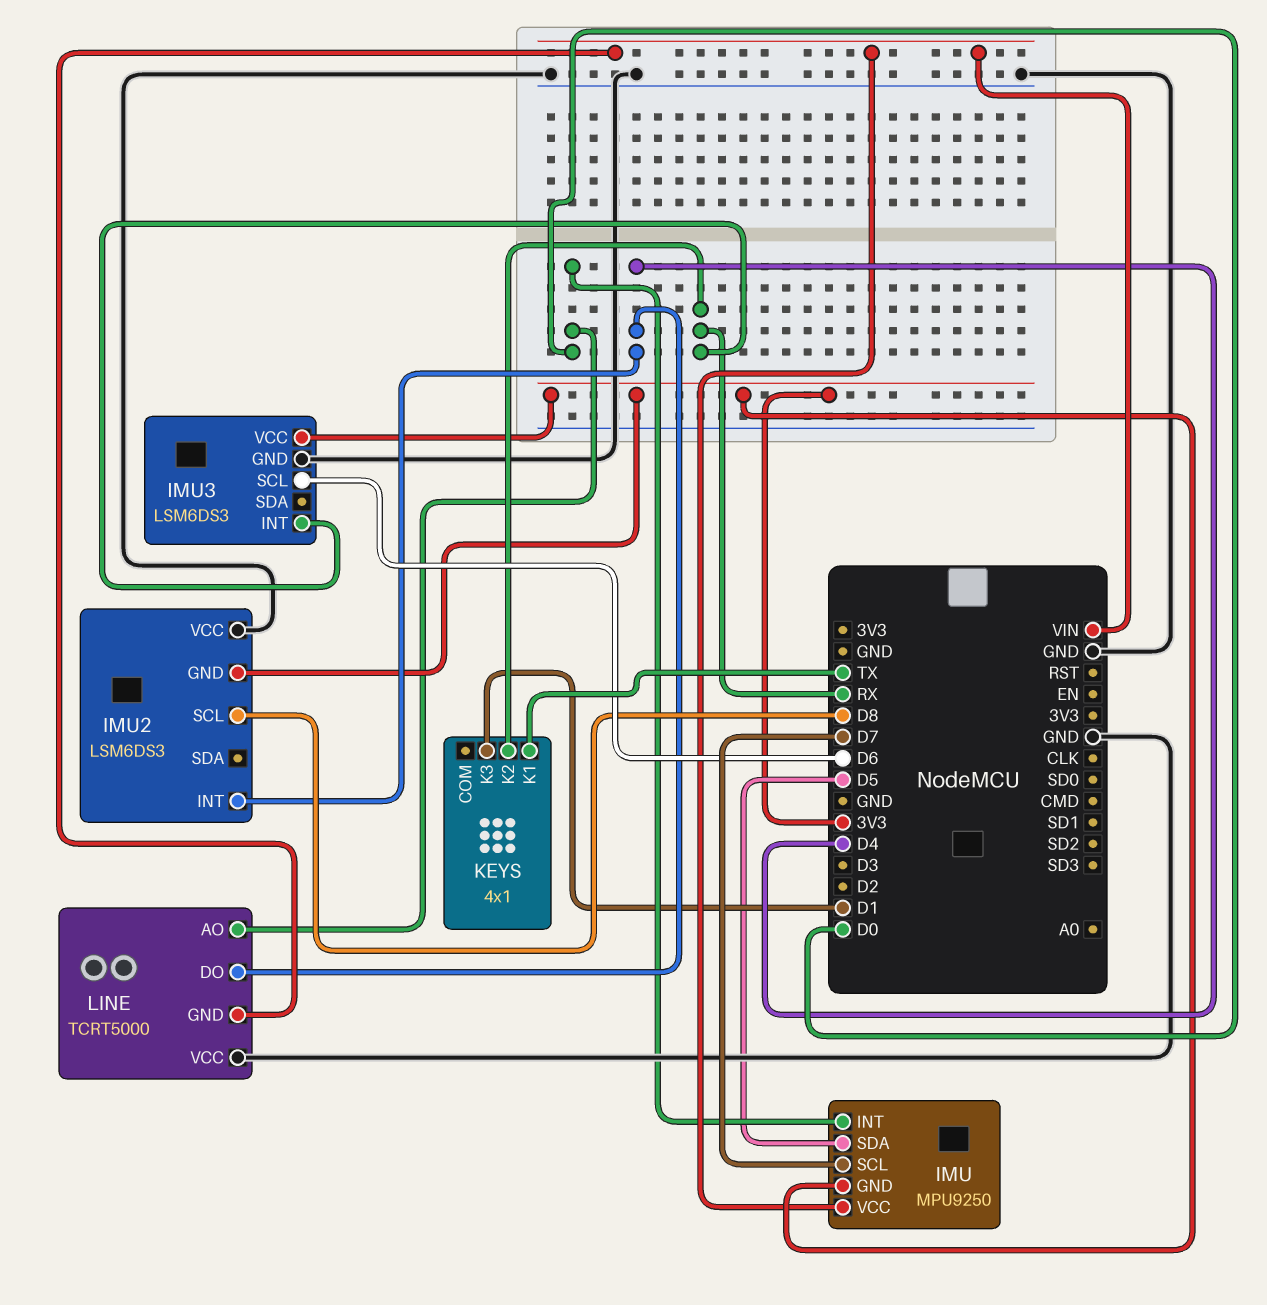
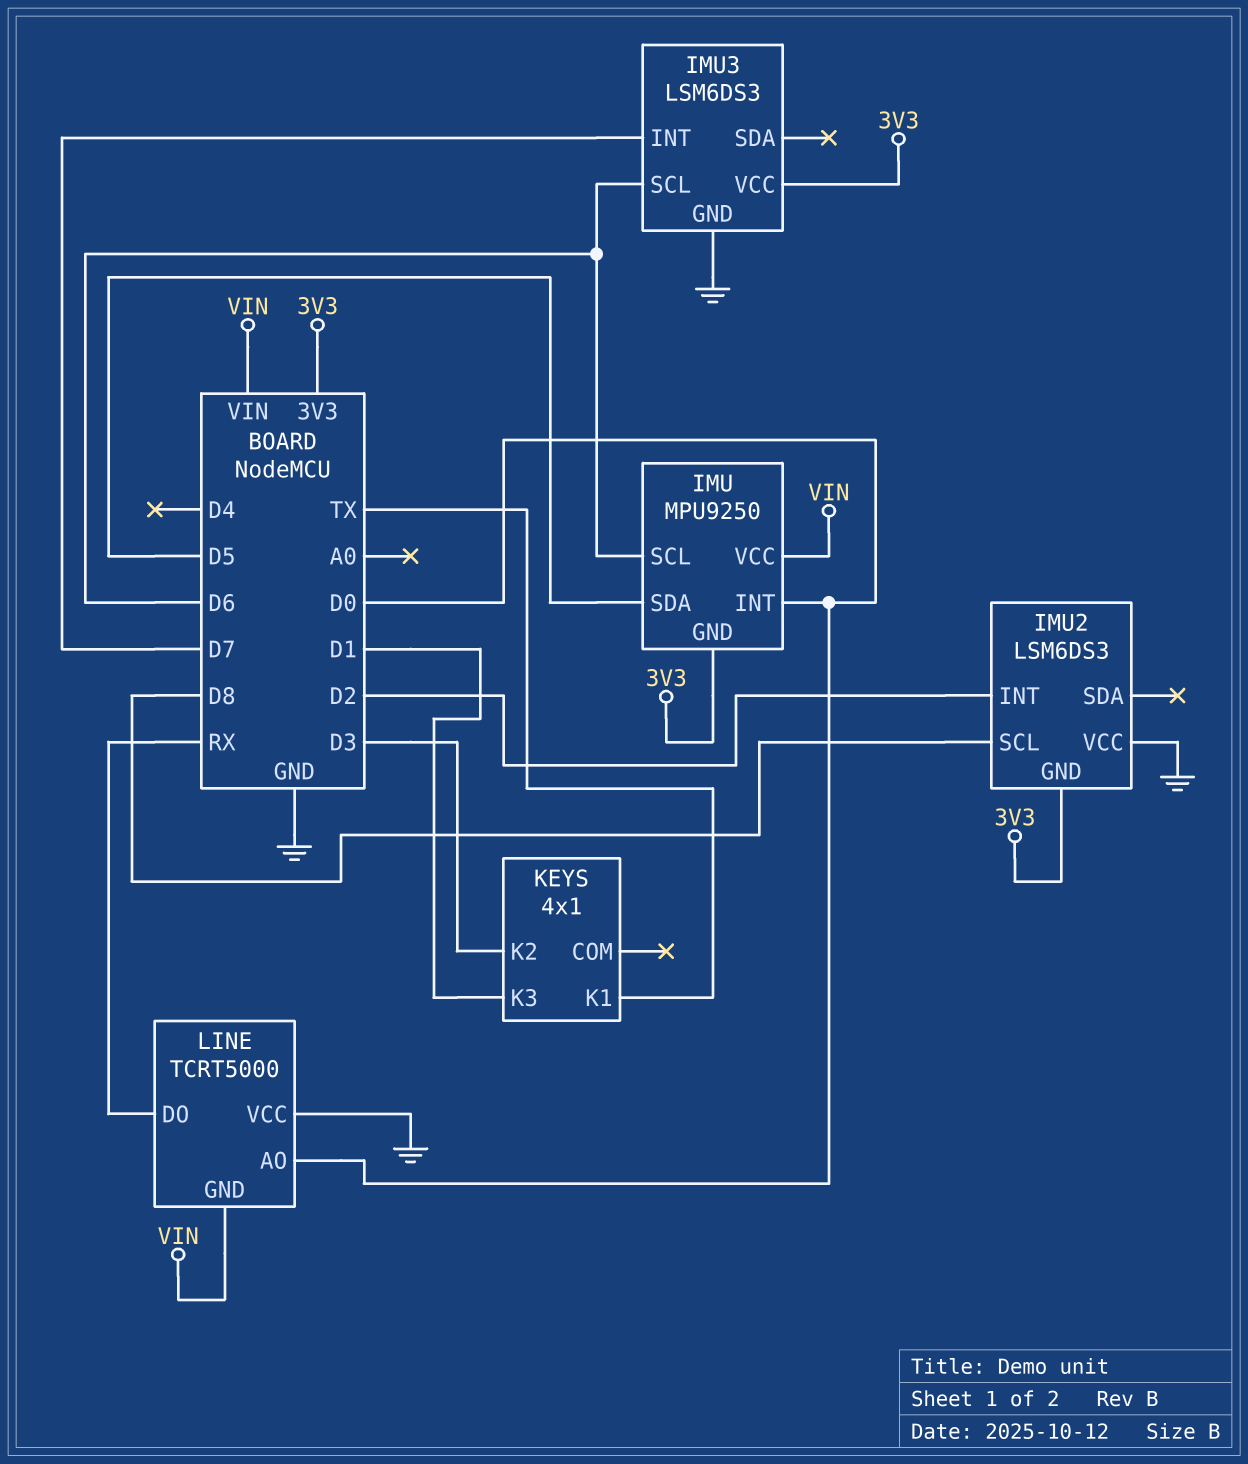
IMU pin SCL: D7 -> D6
IMU2 pin INT: D4 -> D2
IMU3 pin INT: RX -> D7
KEYS pin K2: RX -> D3
LINE pin DO: D4 -> RX

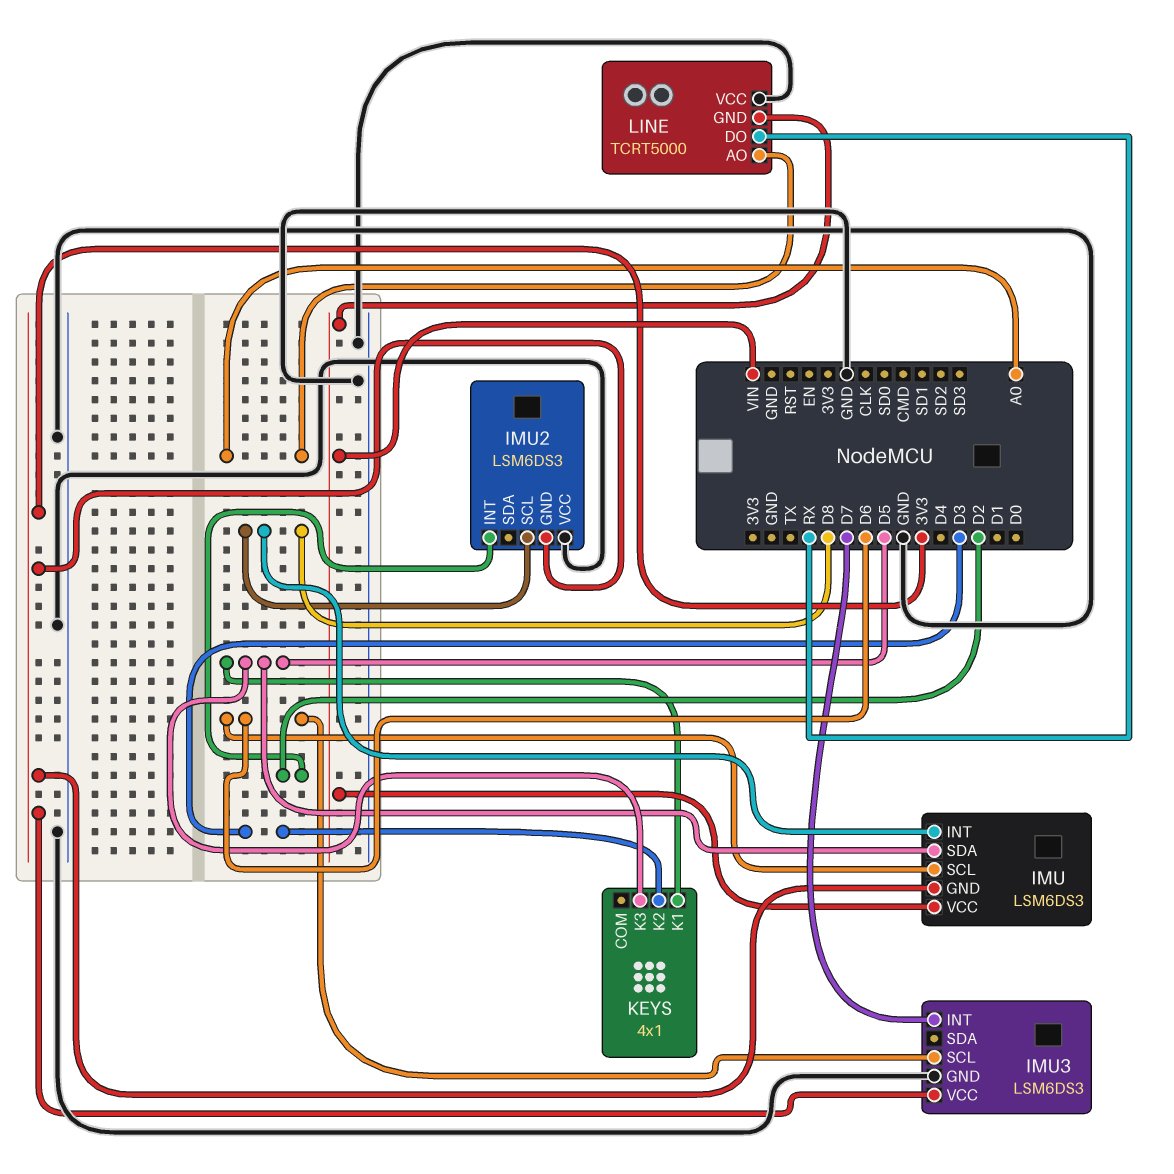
IMU: MPU9250 -> LSM6DS3
IMU pin INT: D0 -> D8
KEYS pin K1: TX -> D5
KEYS pin K3: D1 -> D5
LINE pin AO: D0 -> A0

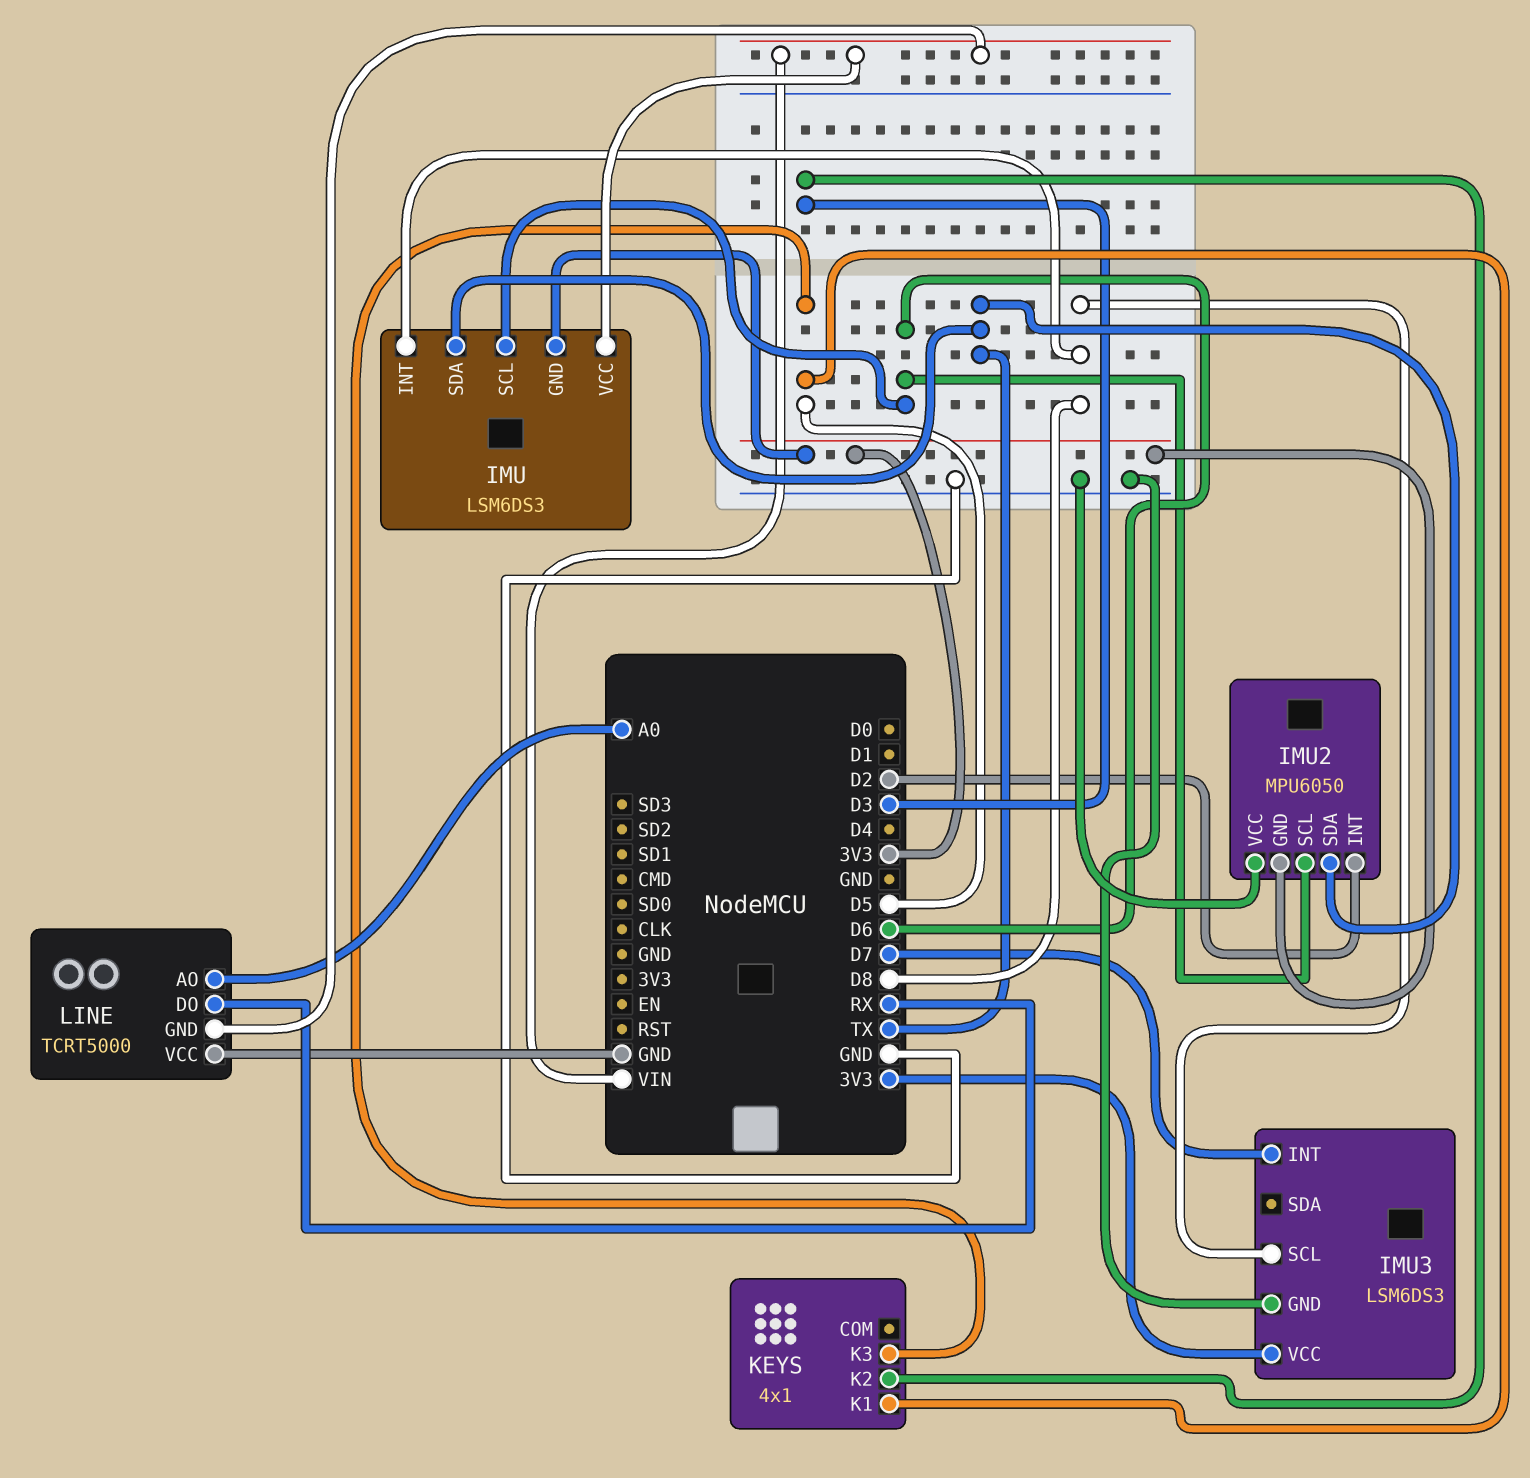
IMU pin SDA: D5 -> TX
IMU2: LSM6DS3 -> MPU6050
IMU2 pin SCL: D8 -> D6
IMU2 pin SDA: none -> TX
IMU3 pin SCL: D6 -> D8

